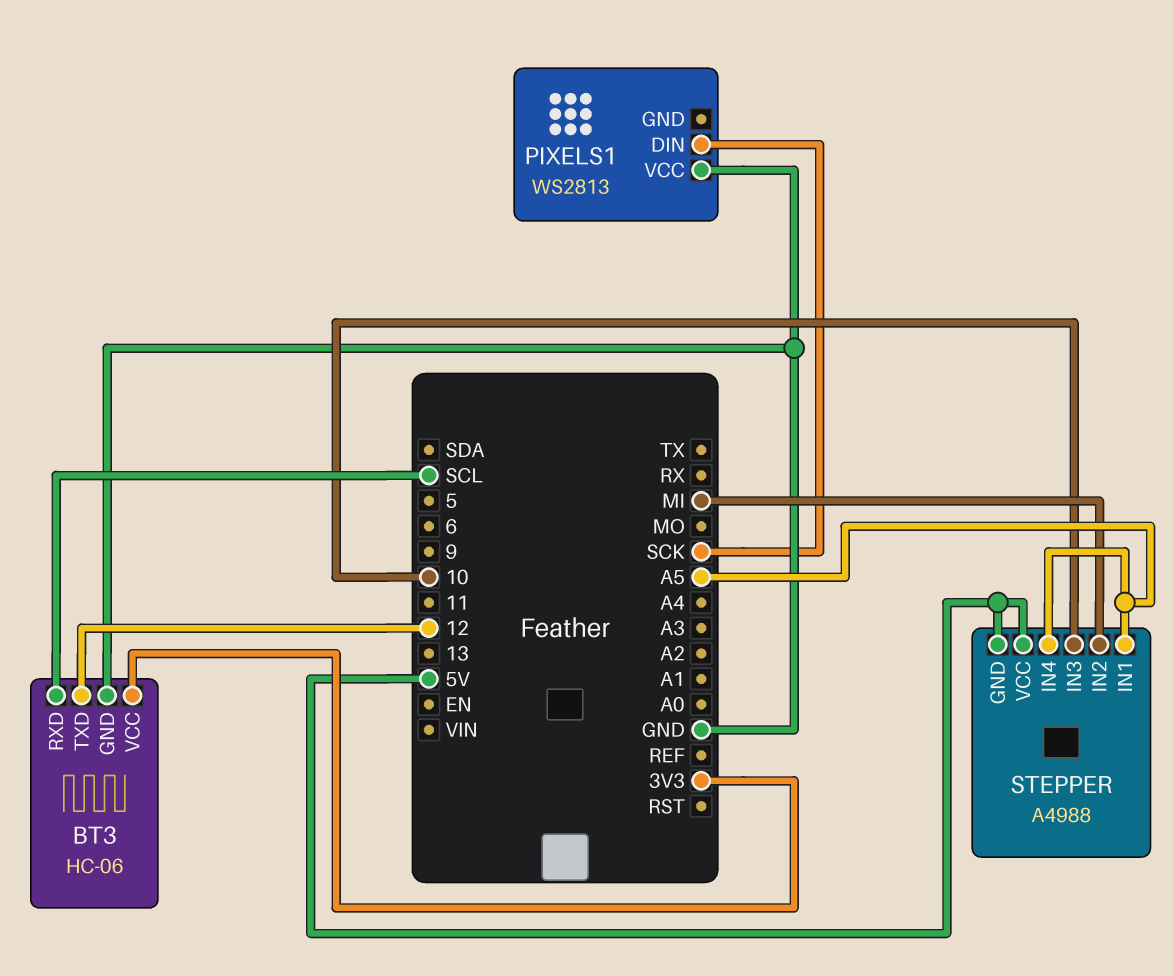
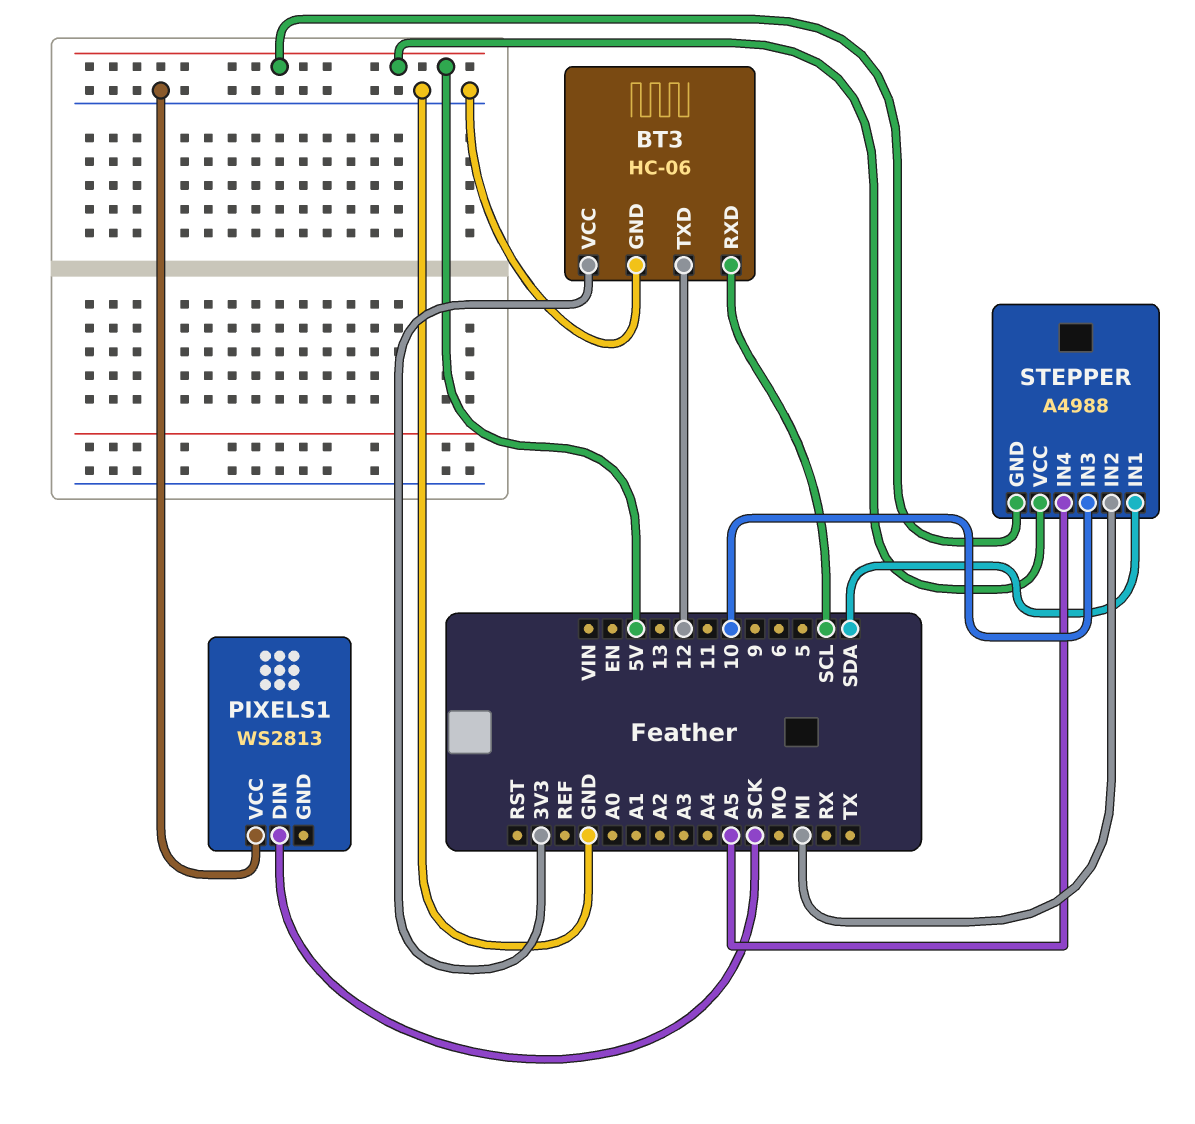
STEPPER pin IN1: A5 -> SDA

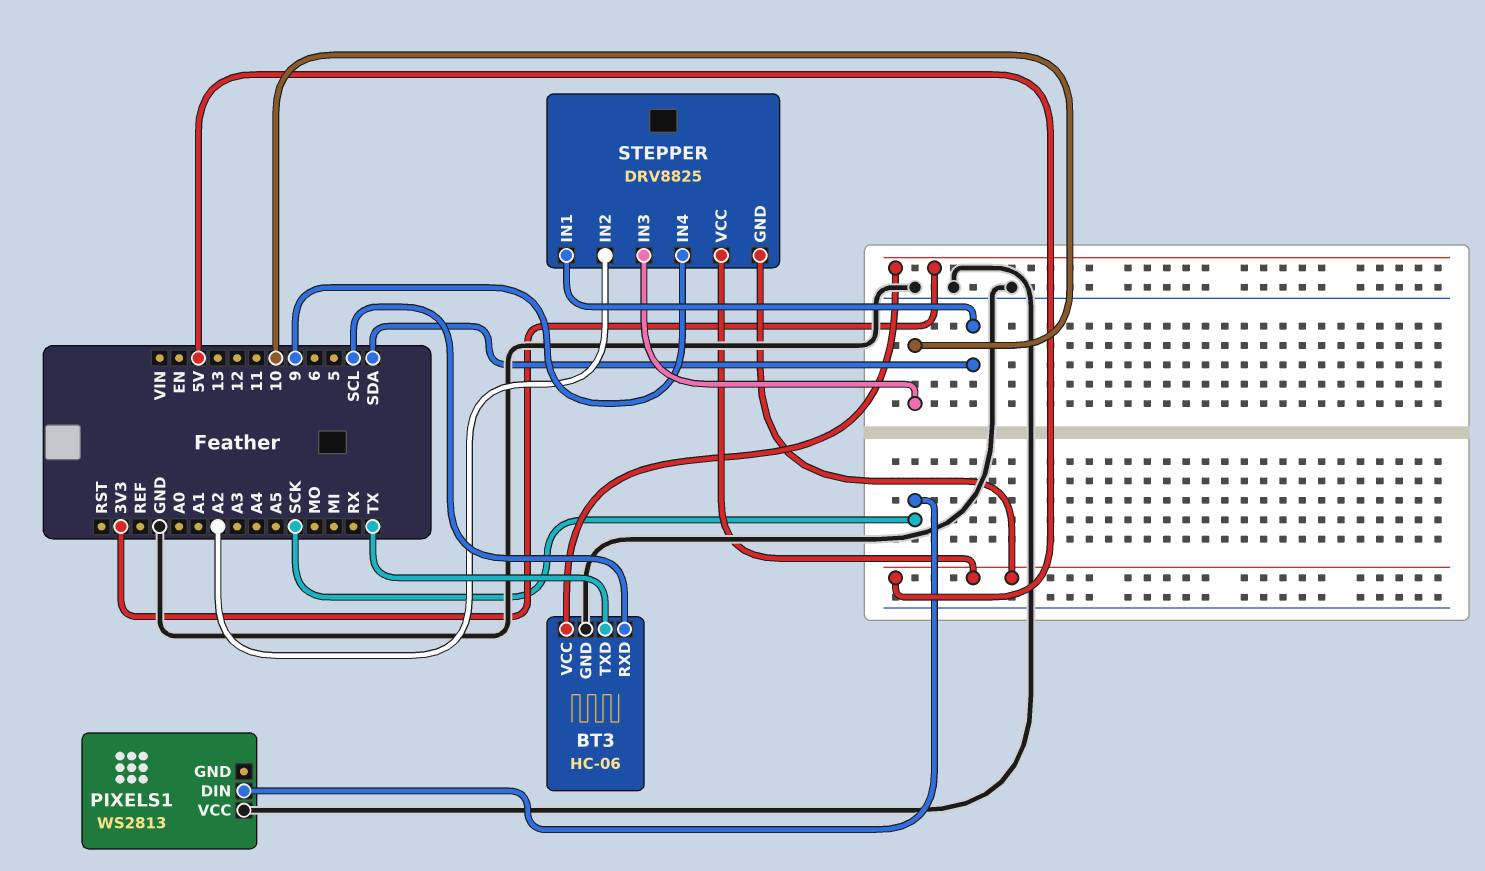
BT3 pin TXD: 12 -> TX
STEPPER: A4988 -> DRV8825
STEPPER pin IN2: MI -> A2
STEPPER pin IN4: A5 -> 9

